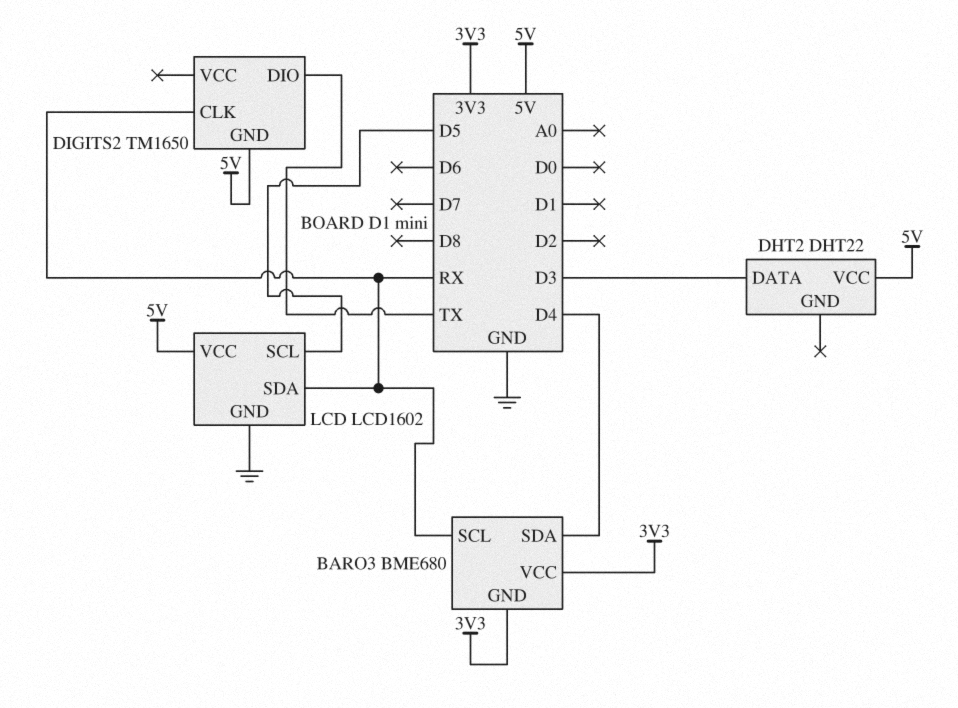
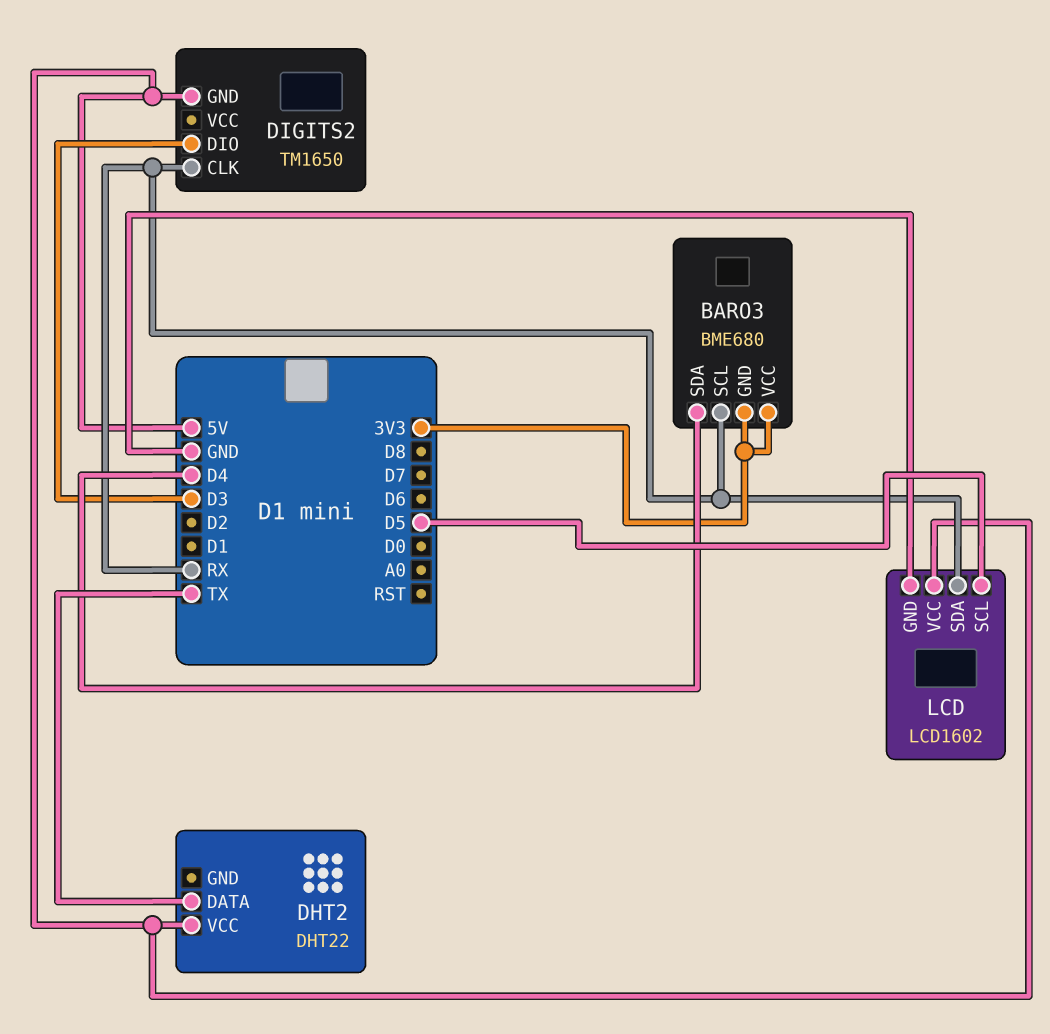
DHT2 pin DATA: D3 -> TX
DIGITS2 pin DIO: TX -> D3

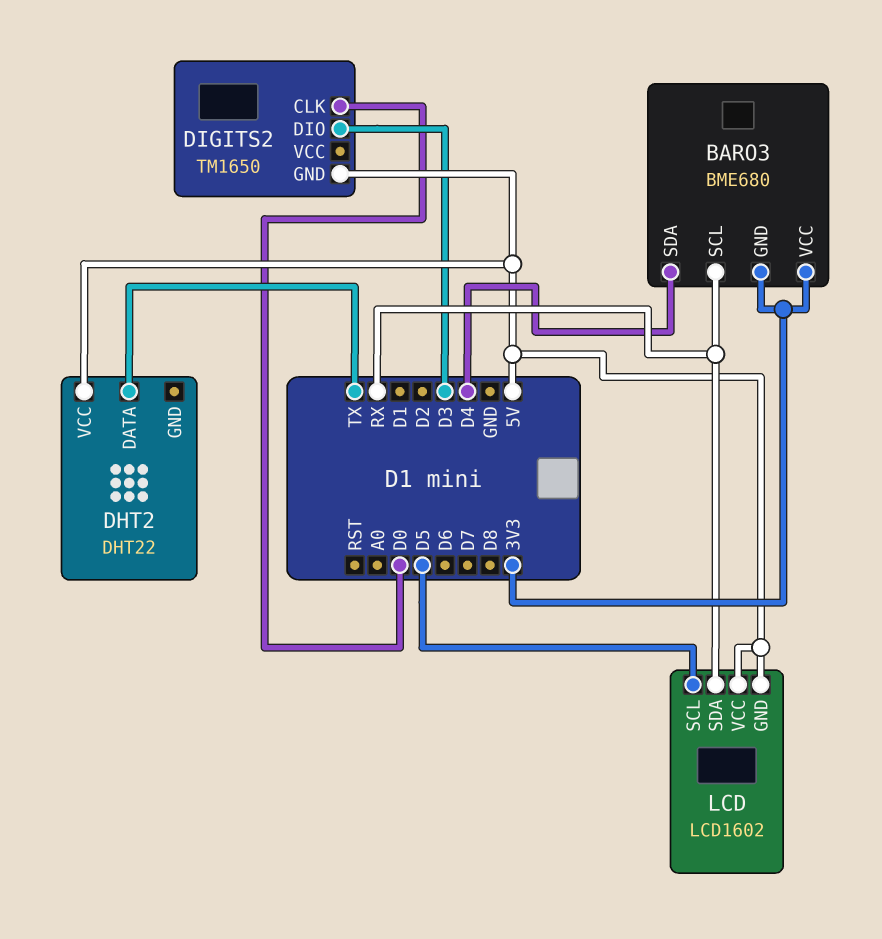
DIGITS2 pin CLK: RX -> D0
LCD pin GND: GND -> 5V

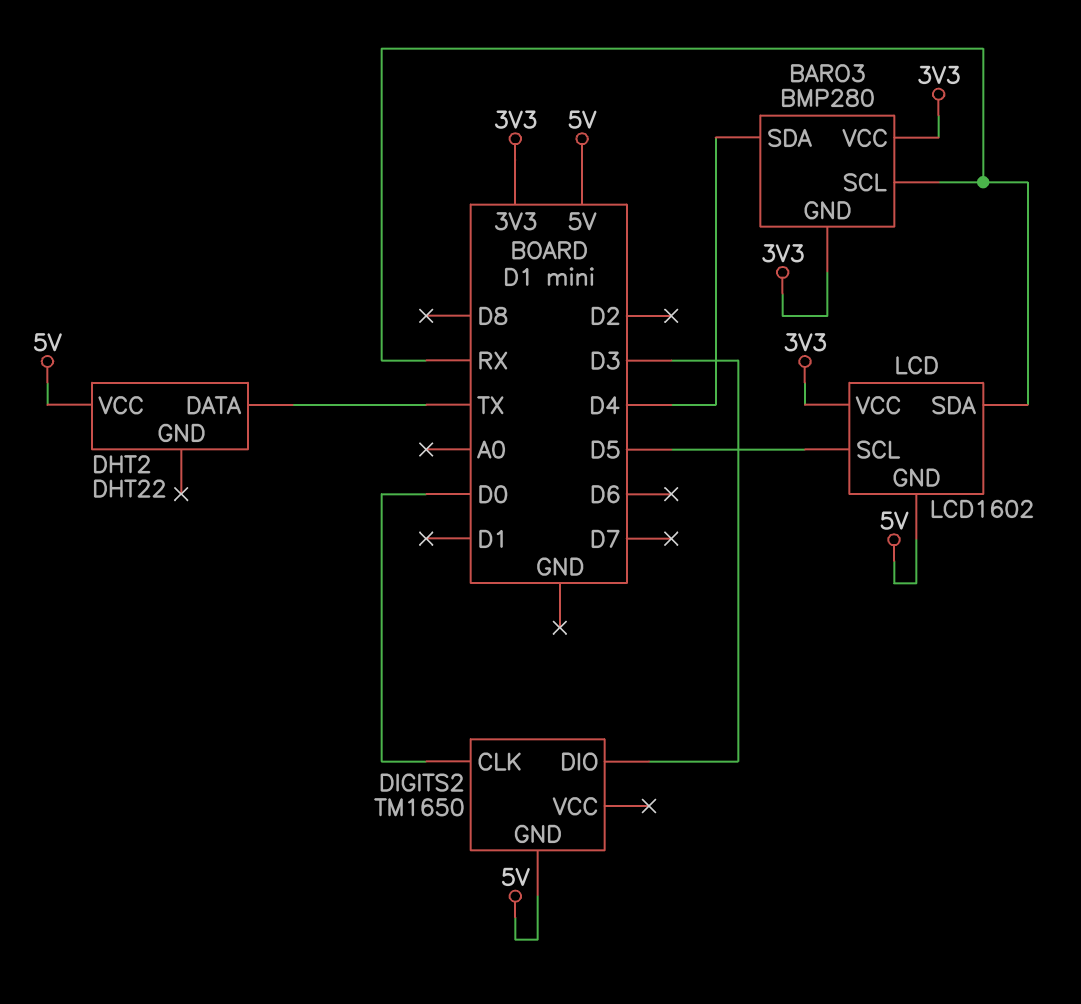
BARO3: BME680 -> BMP280
LCD pin VCC: 5V -> 3V3

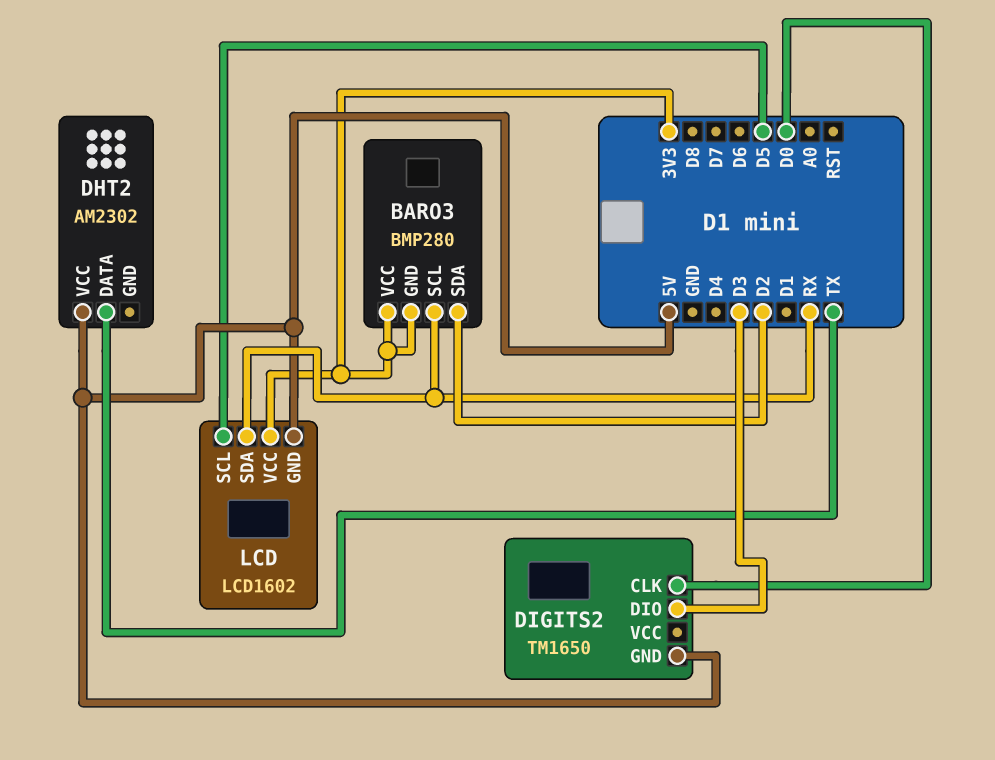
BARO3 pin SDA: D4 -> D2
DHT2: DHT22 -> AM2302

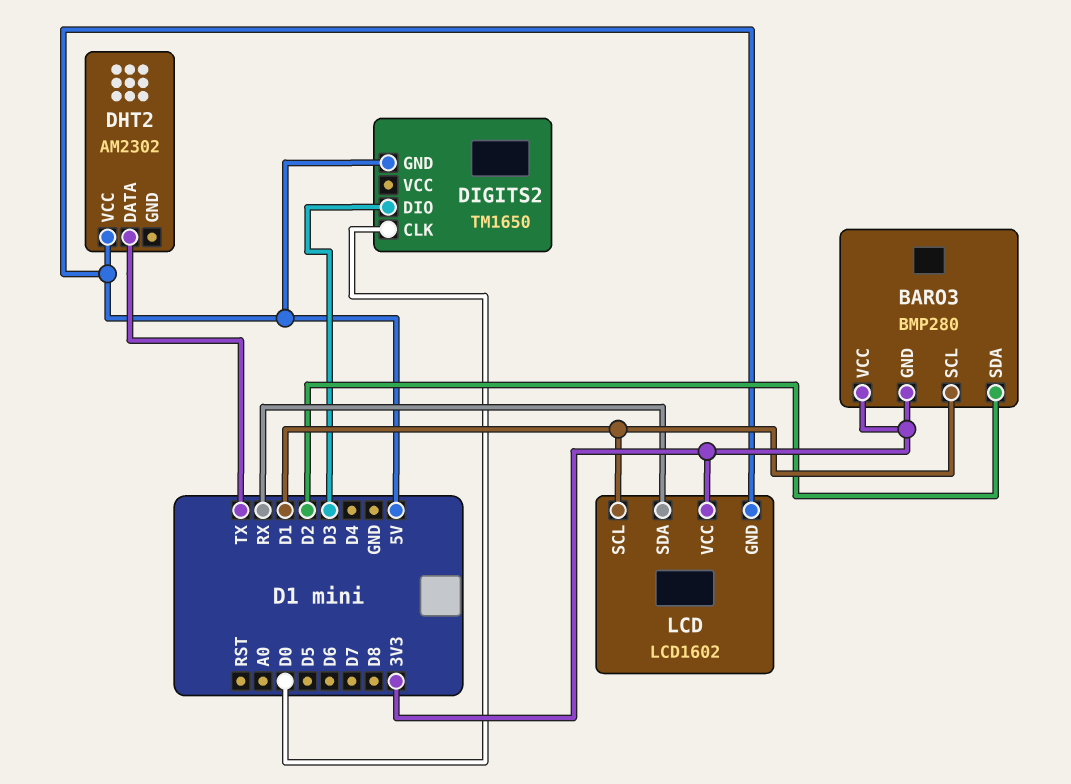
BARO3 pin SCL: RX -> D1
LCD pin SCL: D5 -> D1

